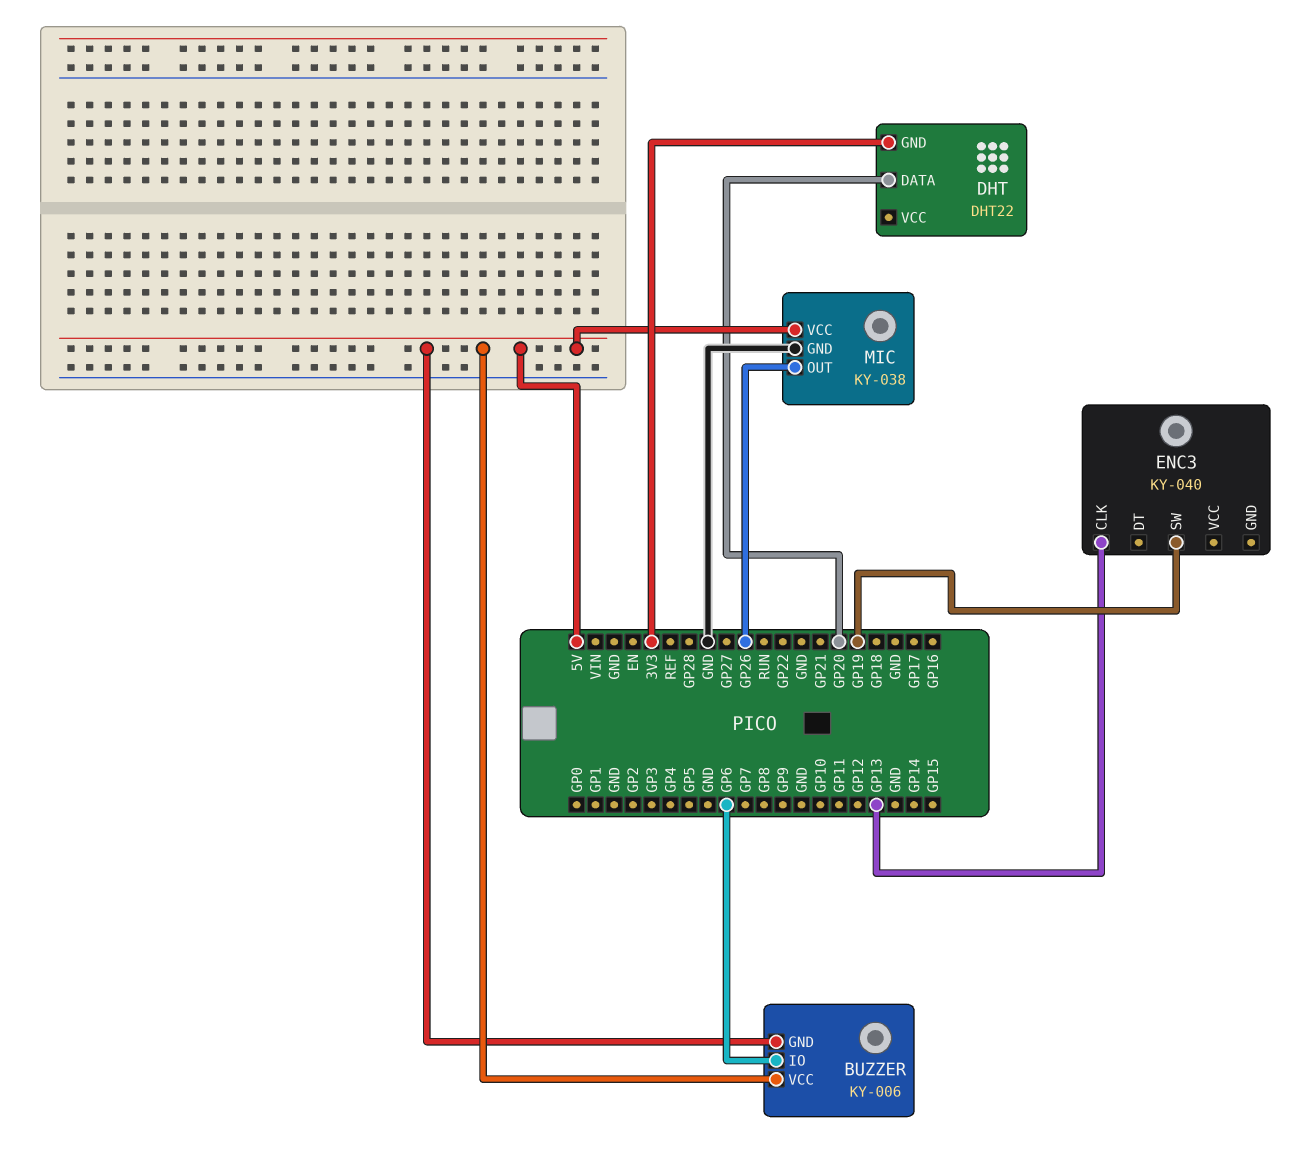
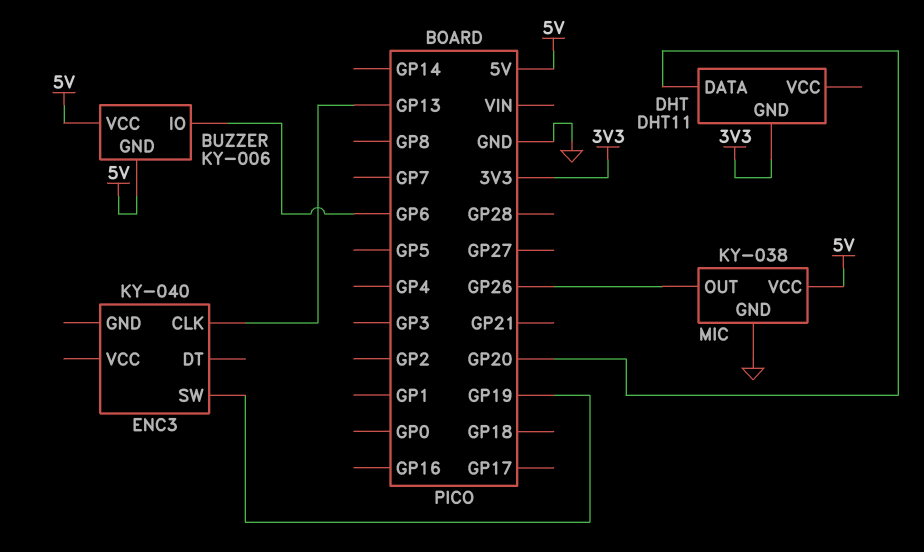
DHT: DHT22 -> DHT11

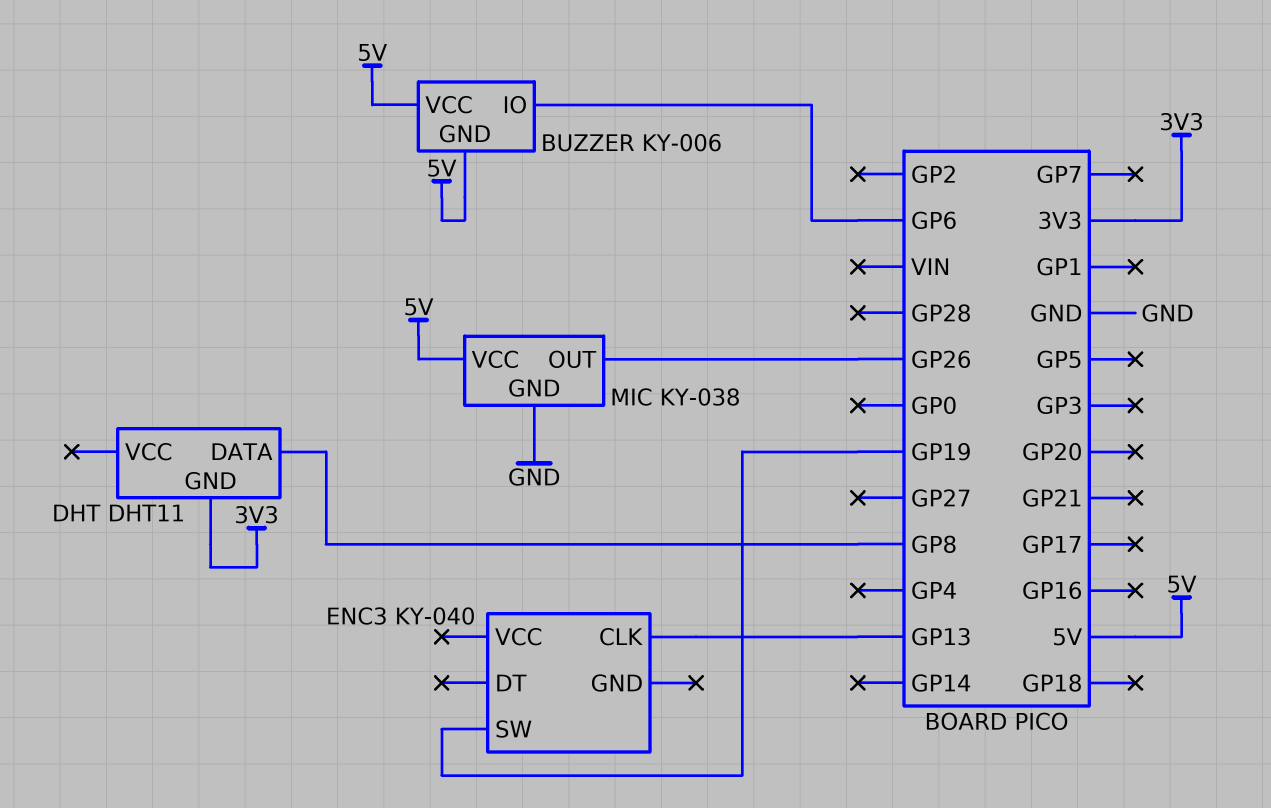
DHT pin DATA: GP20 -> GP8

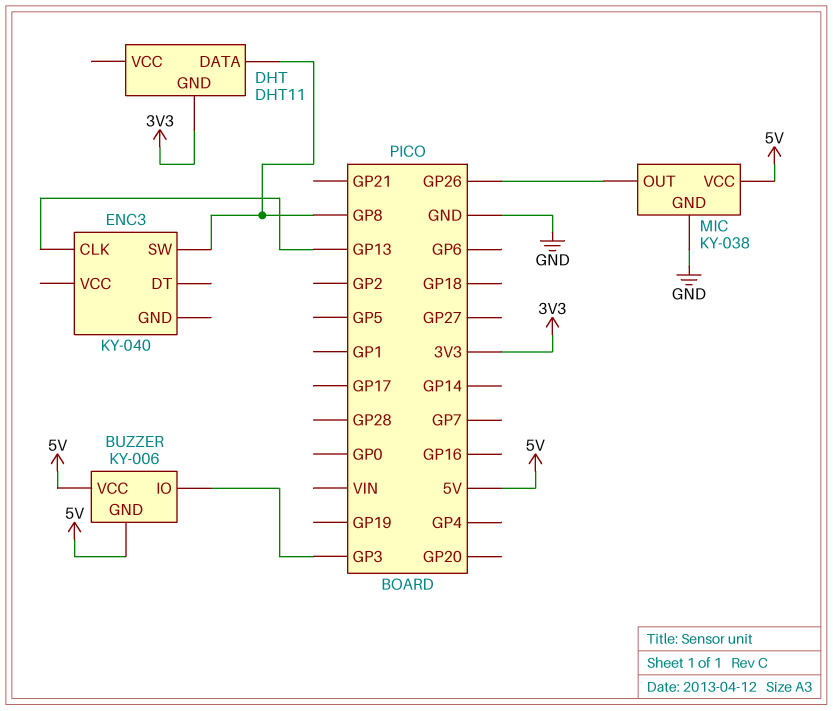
BUZZER pin IO: GP6 -> GP3
ENC3 pin SW: GP19 -> GP8

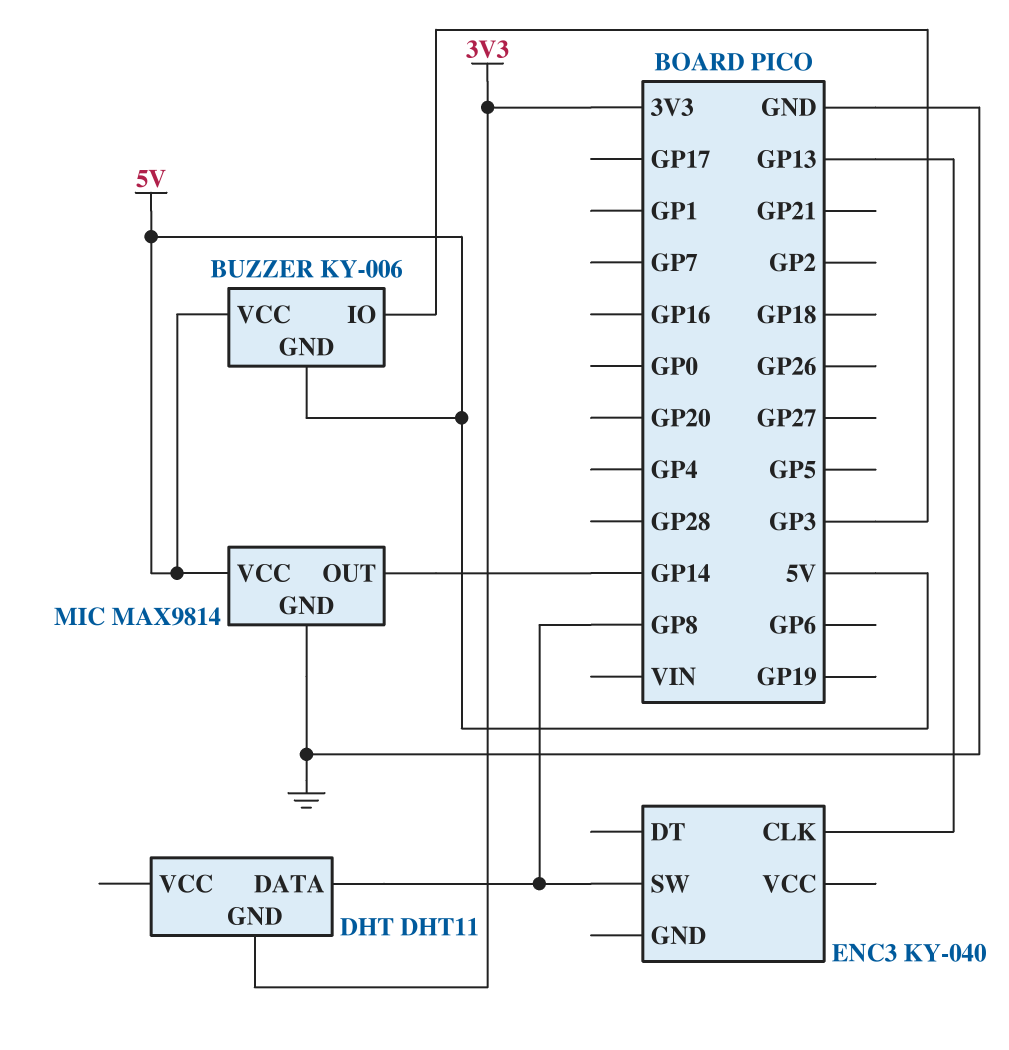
MIC: KY-038 -> MAX9814
MIC pin OUT: GP26 -> GP14

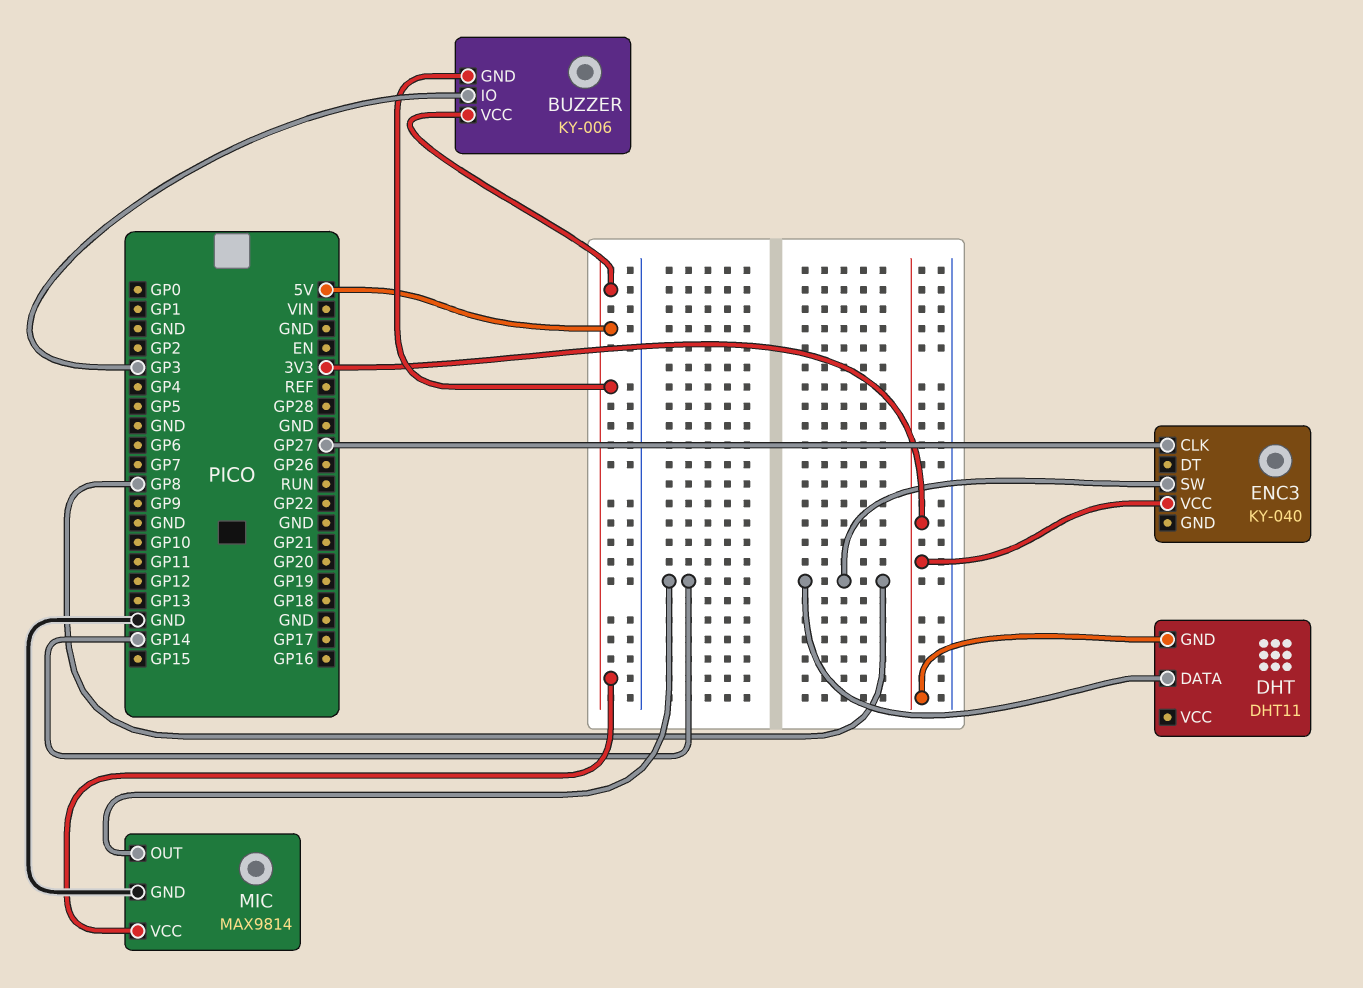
ENC3 pin CLK: GP13 -> GP27
ENC3 pin VCC: none -> 3V3

